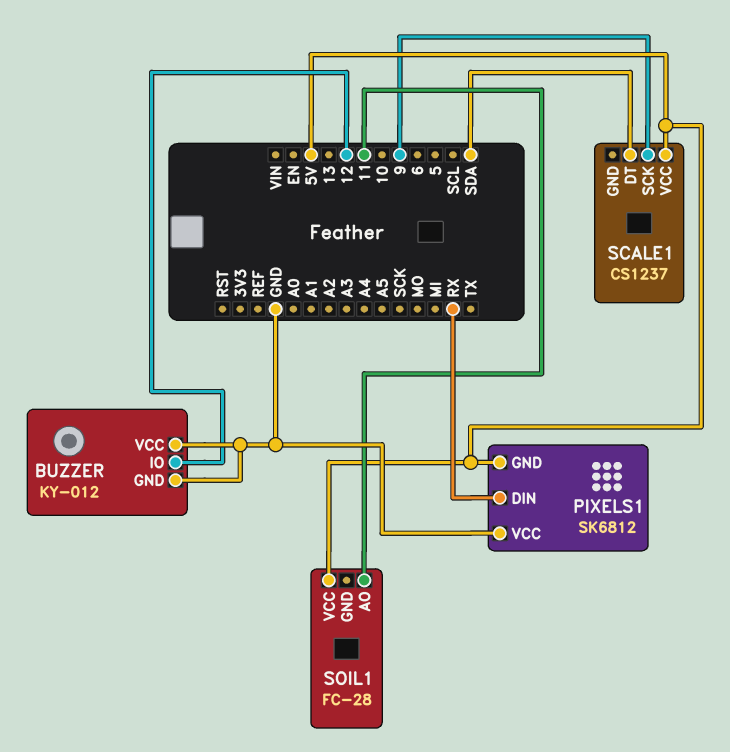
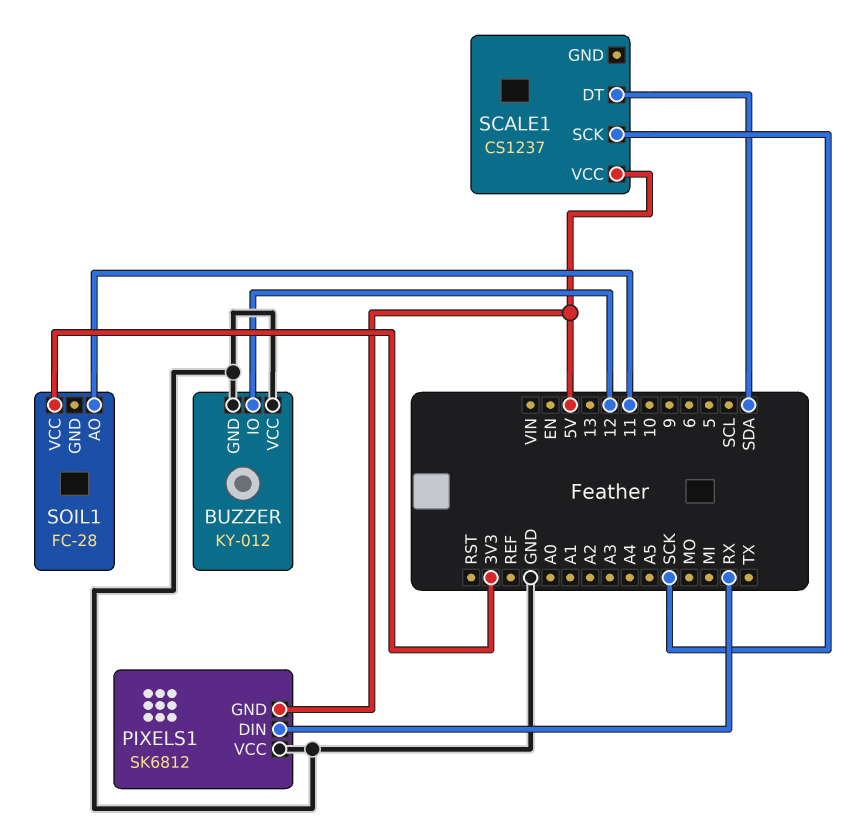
SCALE1 pin SCK: 9 -> SCK
SOIL1 pin VCC: 5V -> 3V3

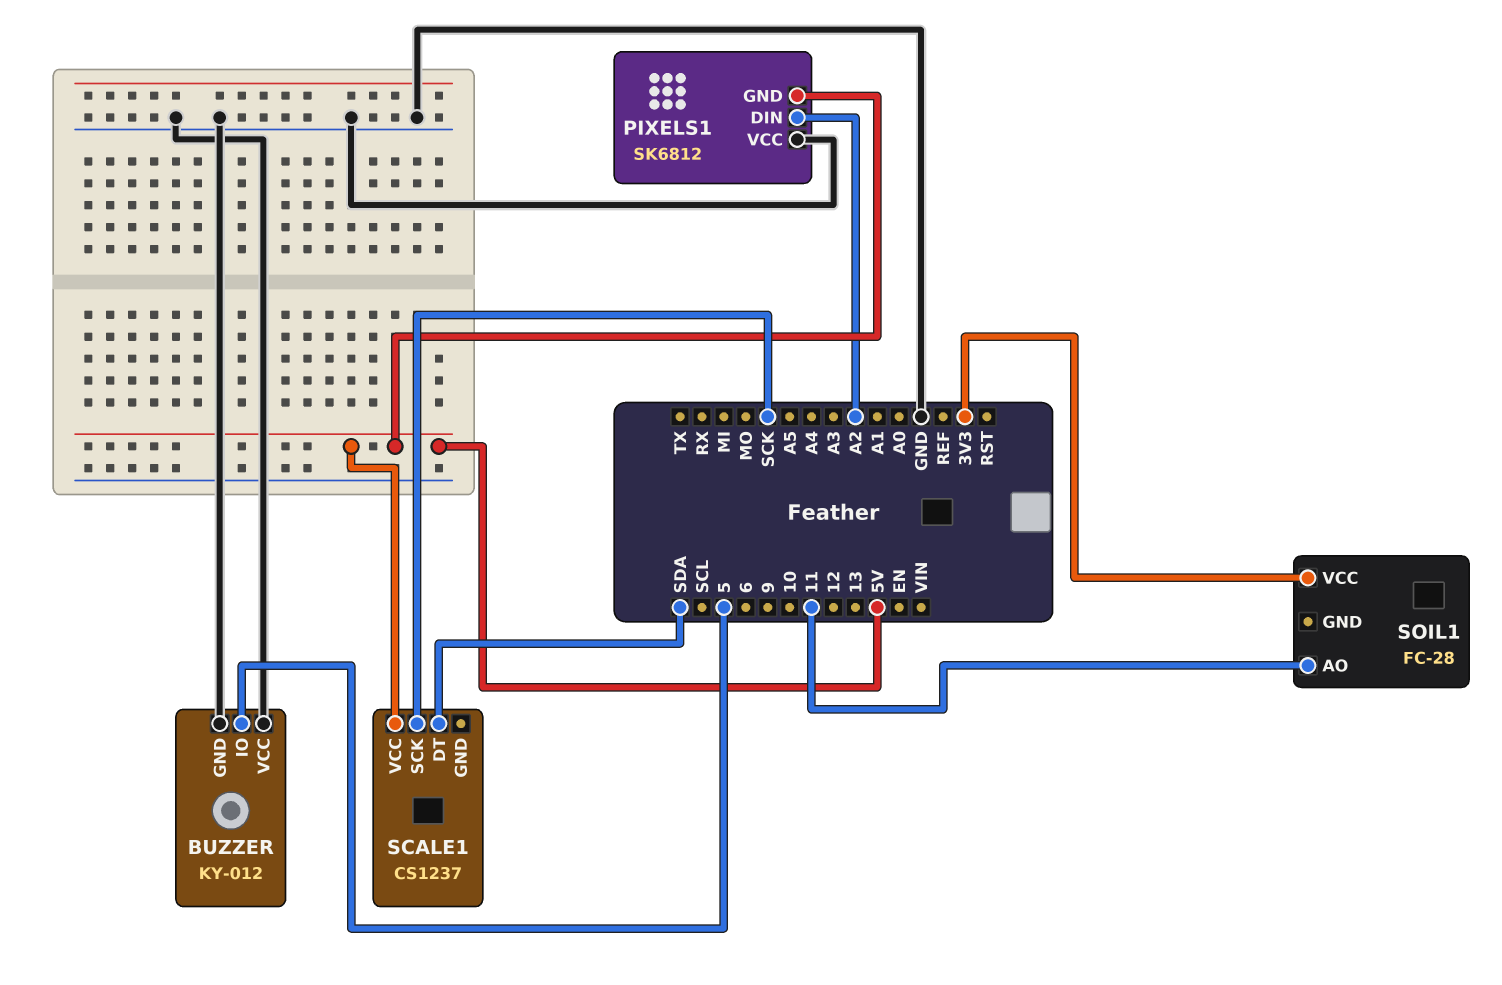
BUZZER pin IO: 12 -> 5
PIXELS1 pin DIN: RX -> A2

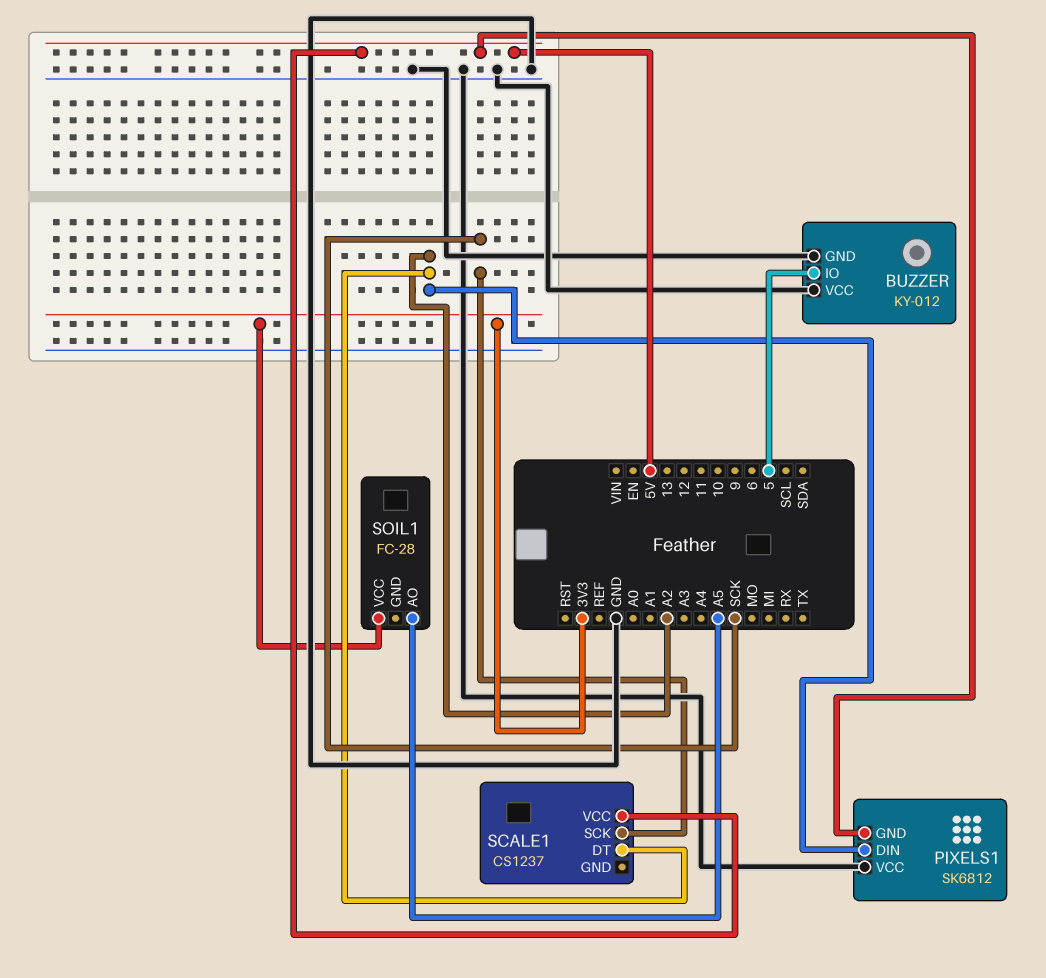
SCALE1 pin DT: SDA -> A2
SOIL1 pin AO: 11 -> A5

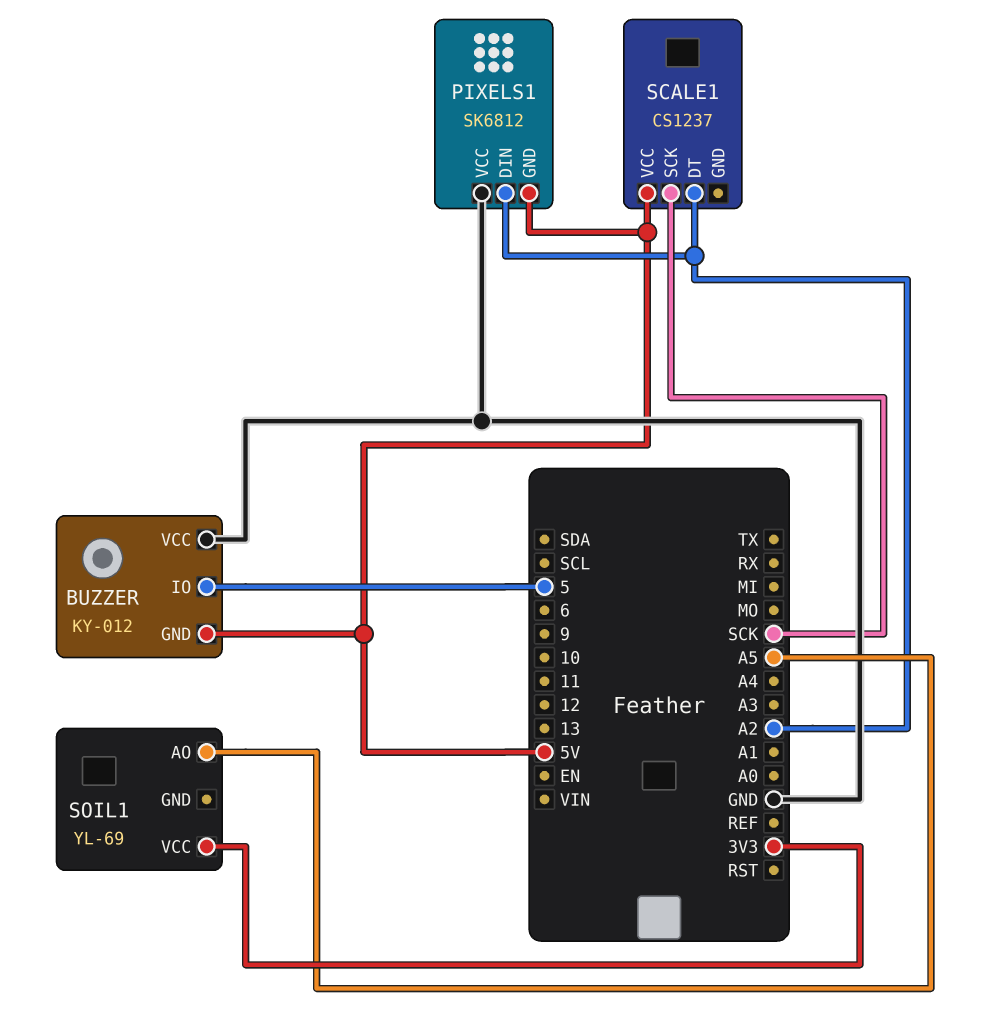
BUZZER pin GND: GND -> 5V
SOIL1: FC-28 -> YL-69

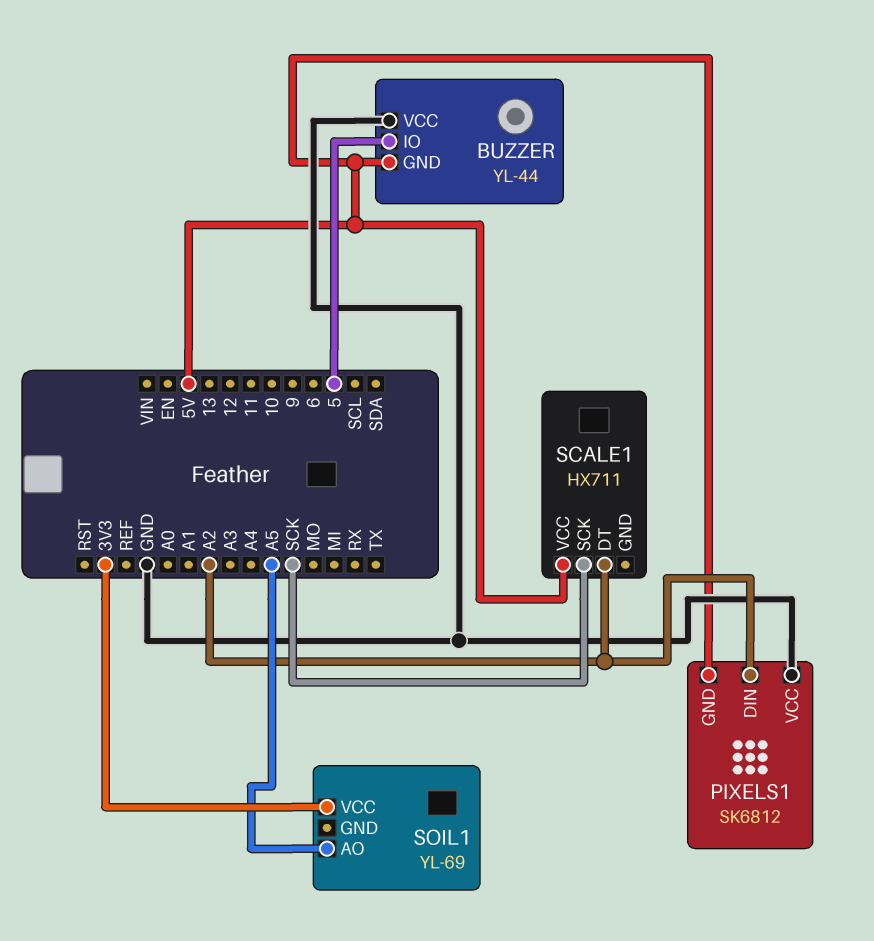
BUZZER: KY-012 -> YL-44
SCALE1: CS1237 -> HX711

